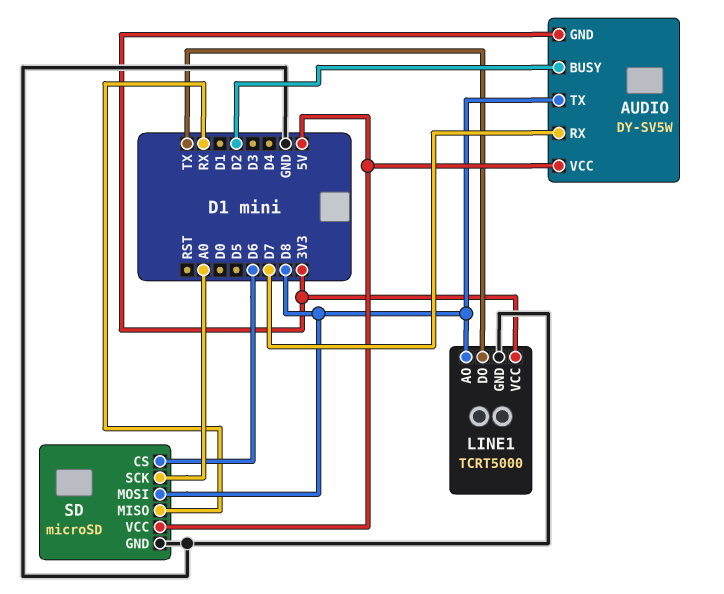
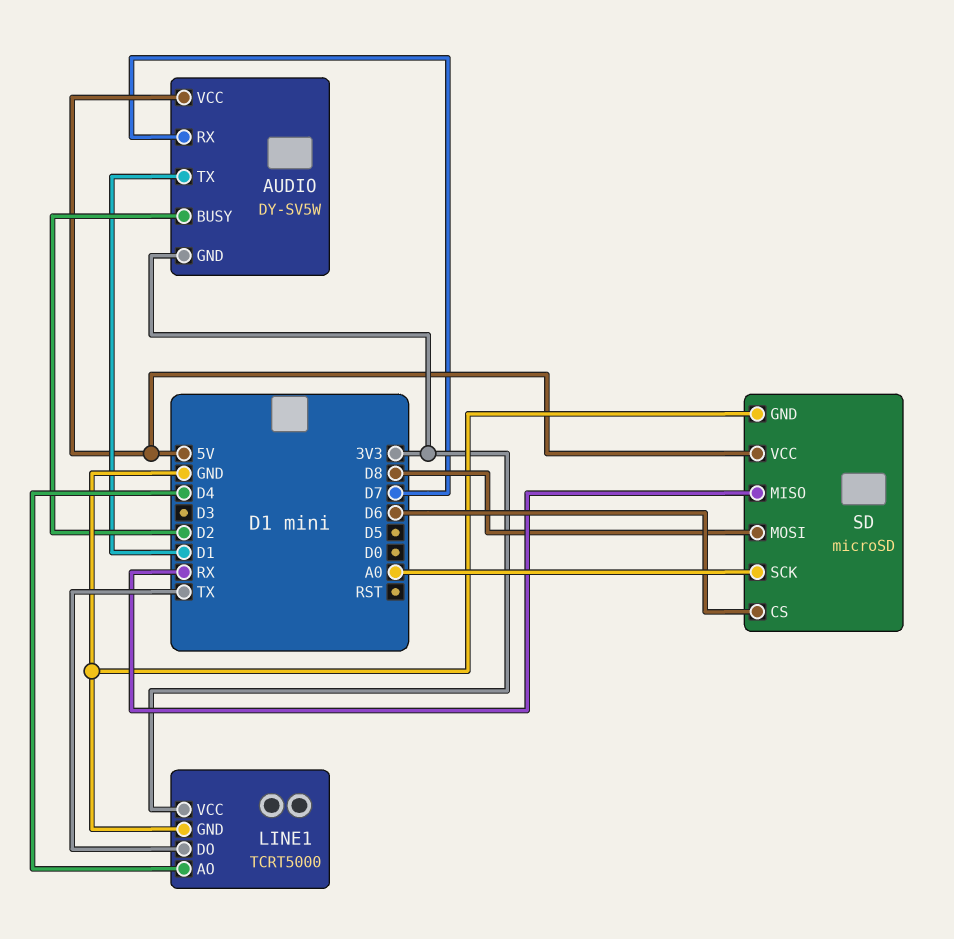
AUDIO pin TX: D8 -> D1
LINE1 pin AO: D8 -> D4

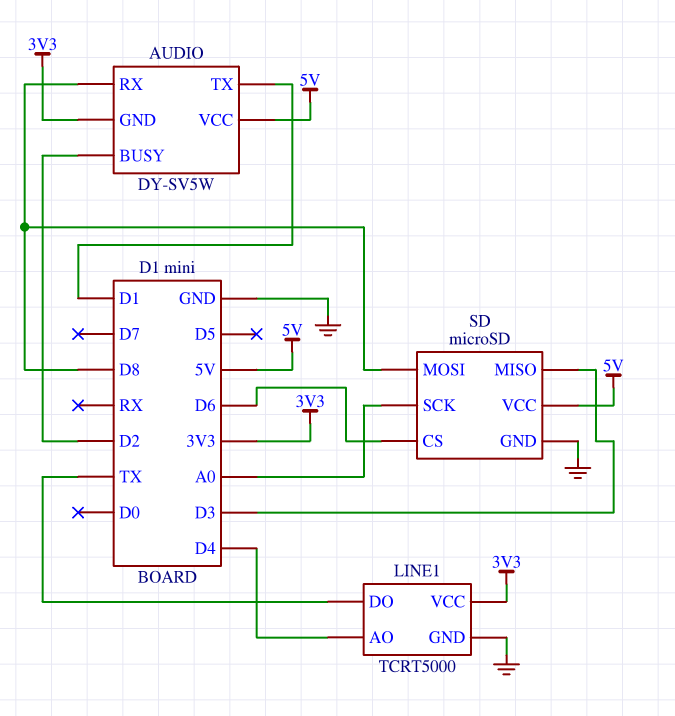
AUDIO pin RX: D7 -> D8
SD pin MISO: RX -> D3

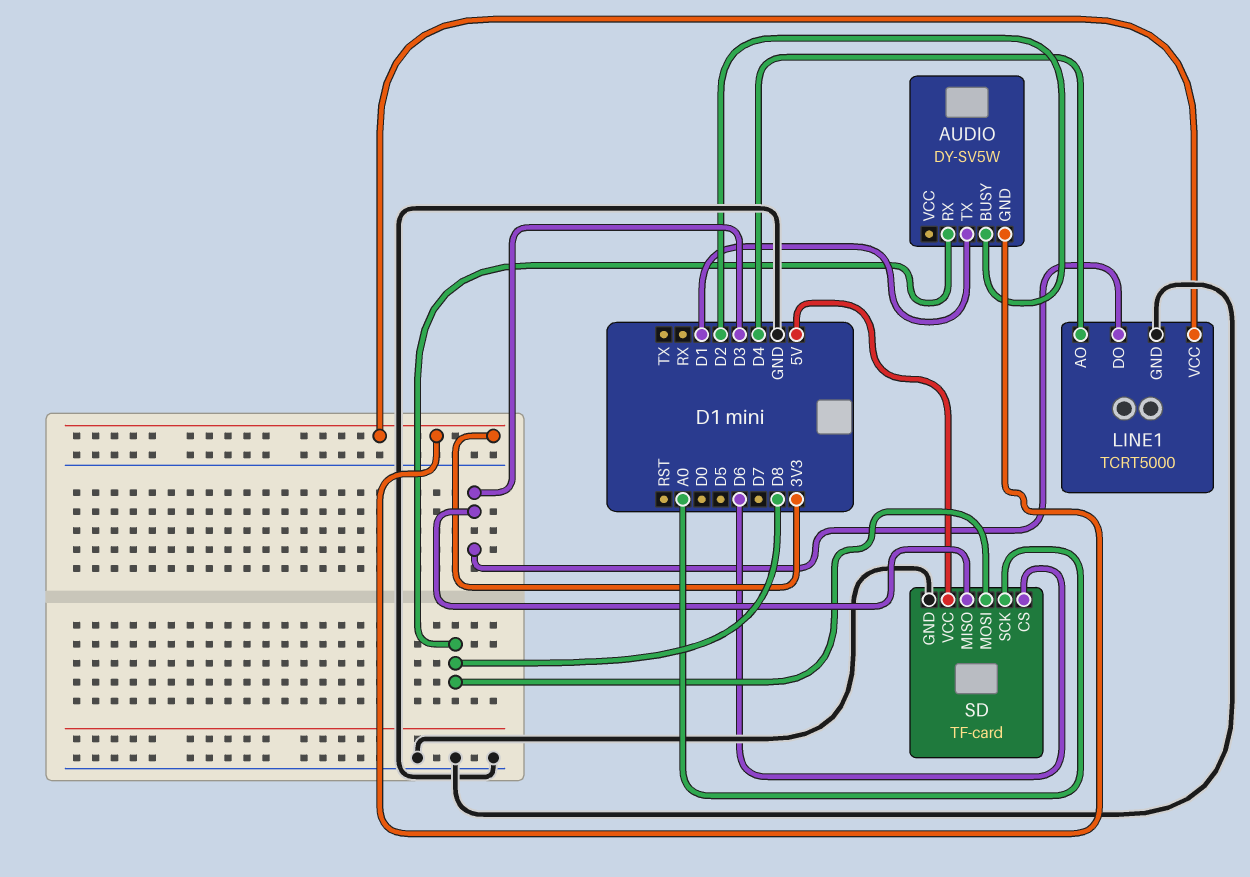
AUDIO pin VCC: 5V -> none
LINE1 pin DO: TX -> D3
SD: microSD -> TF-card

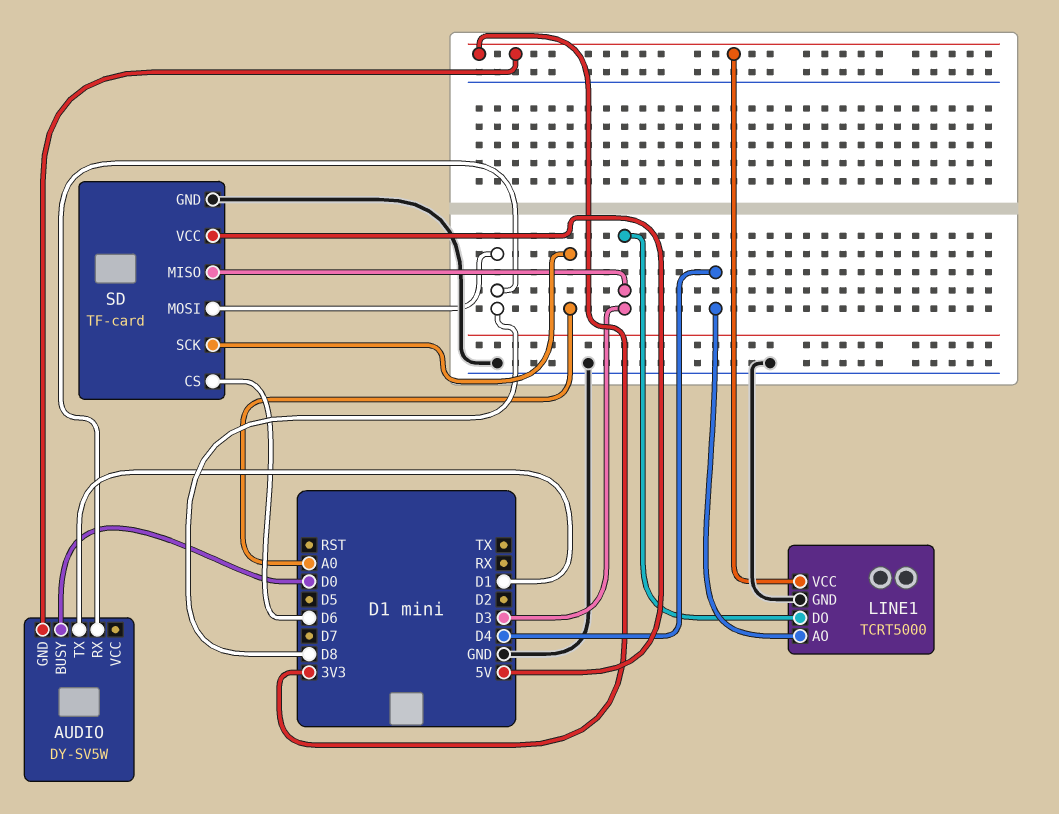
AUDIO pin BUSY: D2 -> D0

